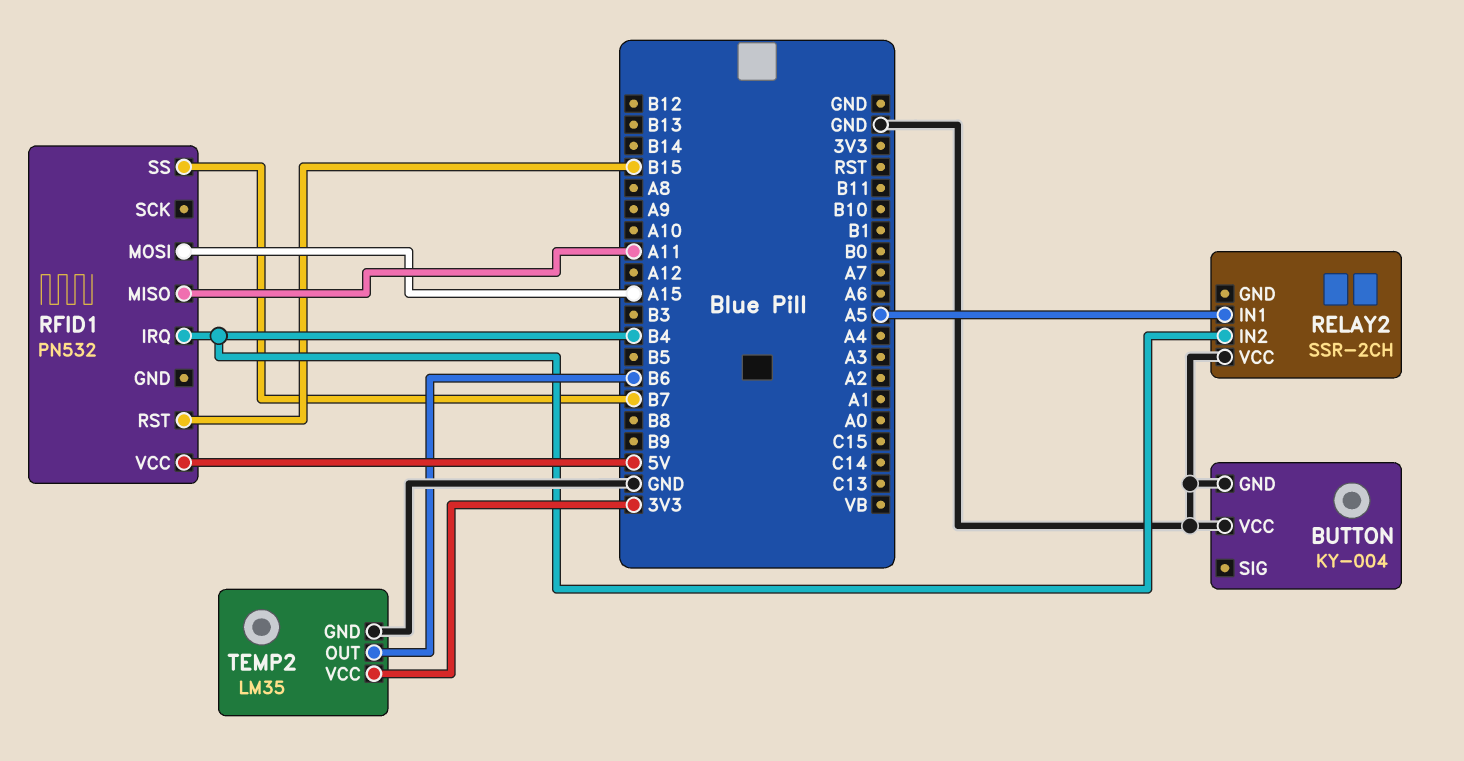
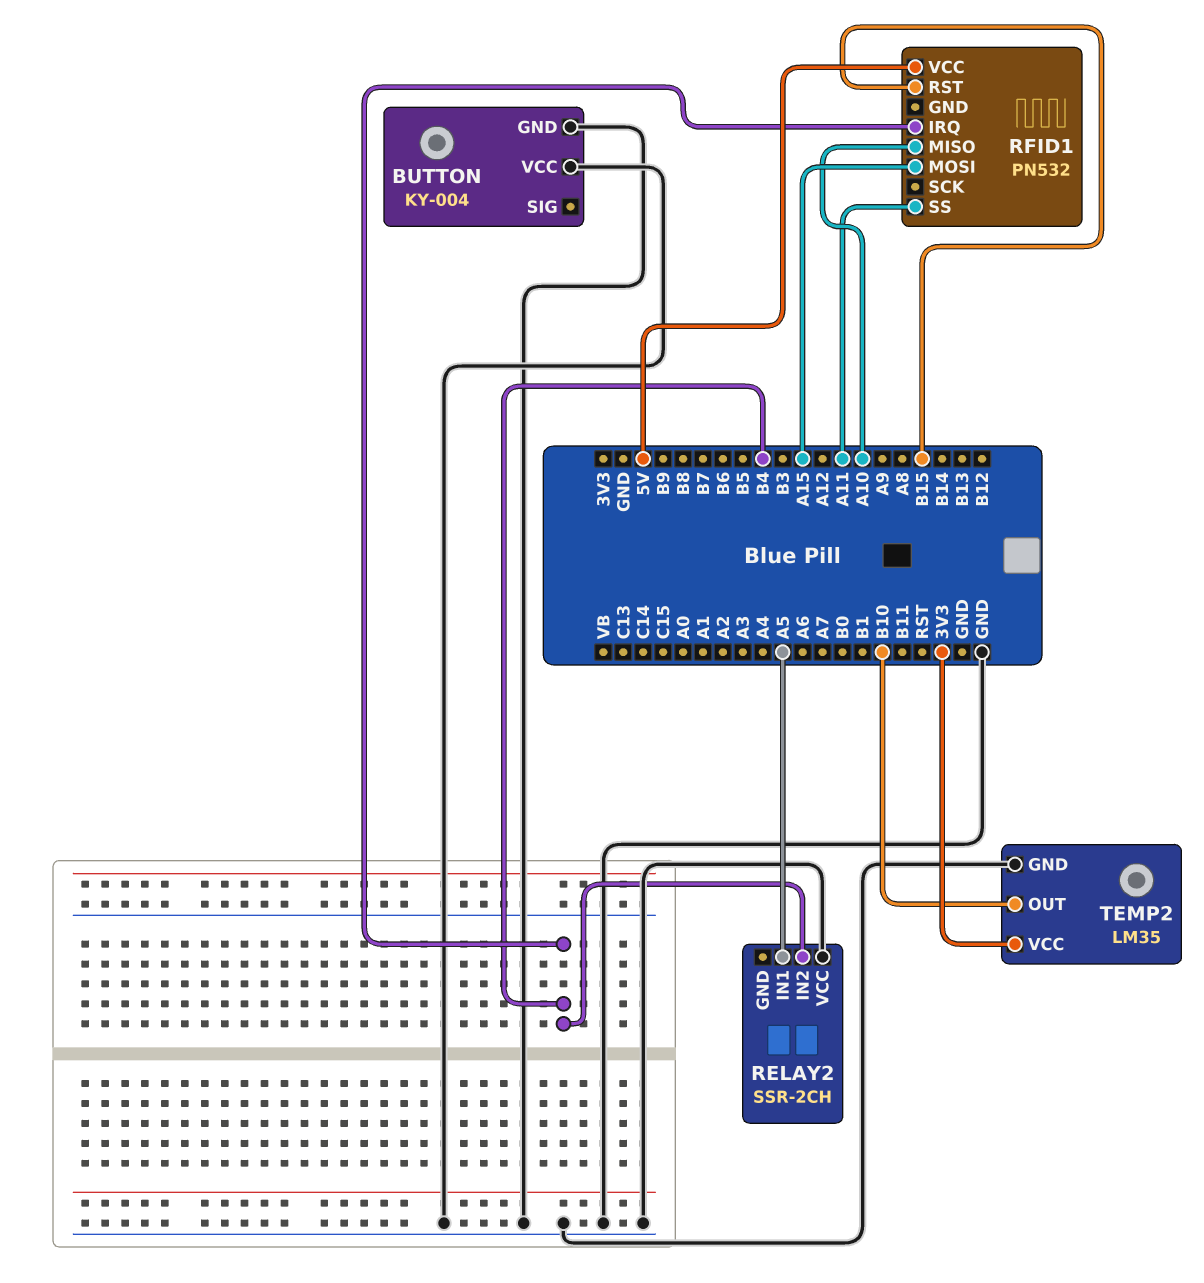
RFID1 pin MISO: A11 -> A10
RFID1 pin SS: B7 -> A11
TEMP2 pin OUT: B6 -> B10

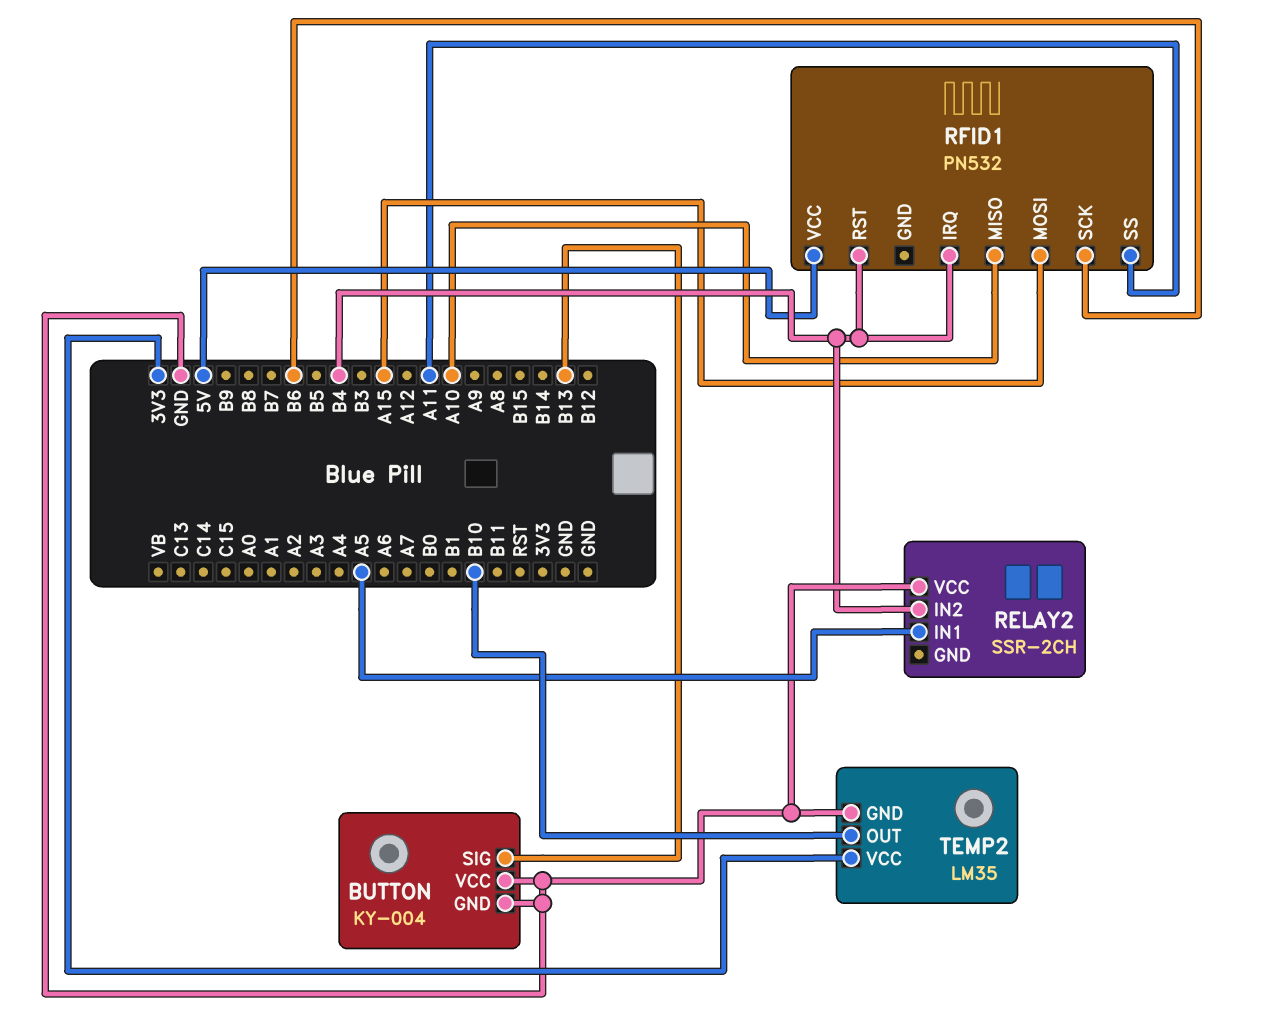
BUTTON pin SIG: none -> B13
RFID1 pin RST: B15 -> B4
RFID1 pin SCK: none -> B6

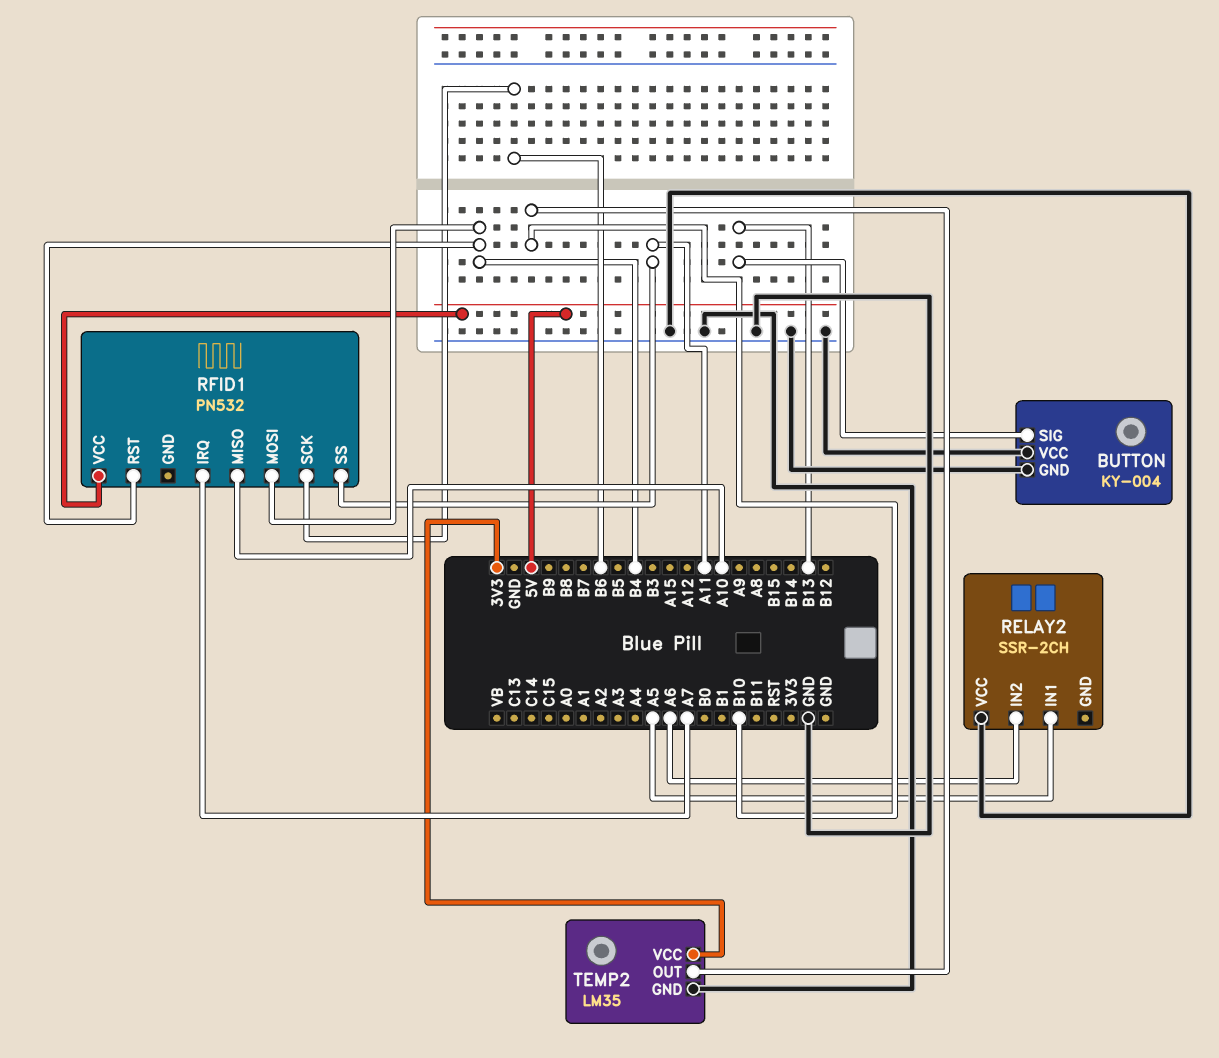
RELAY2 pin IN2: B4 -> A6
RFID1 pin IRQ: B4 -> A7
RFID1 pin MOSI: A15 -> B4

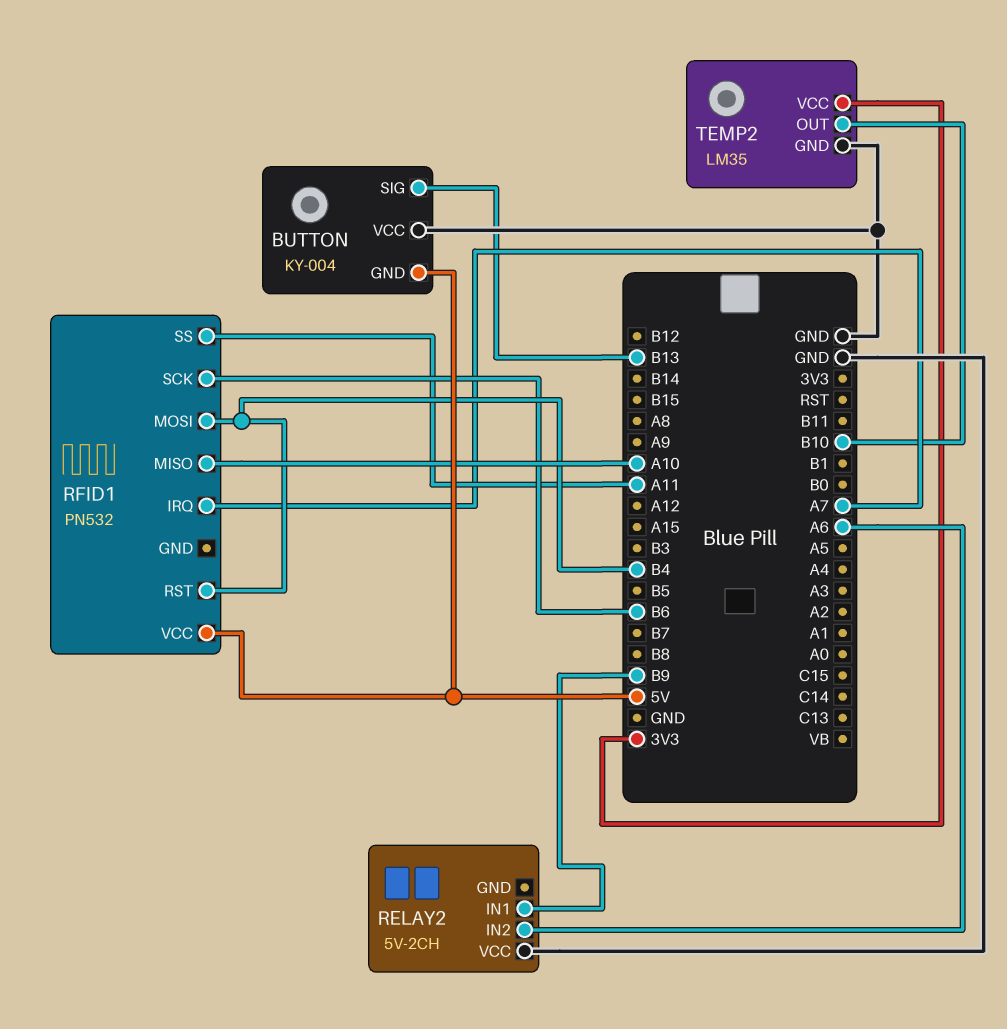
BUTTON pin GND: GND -> 5V
RELAY2: SSR-2CH -> 5V-2CH
RELAY2 pin IN1: A5 -> B9

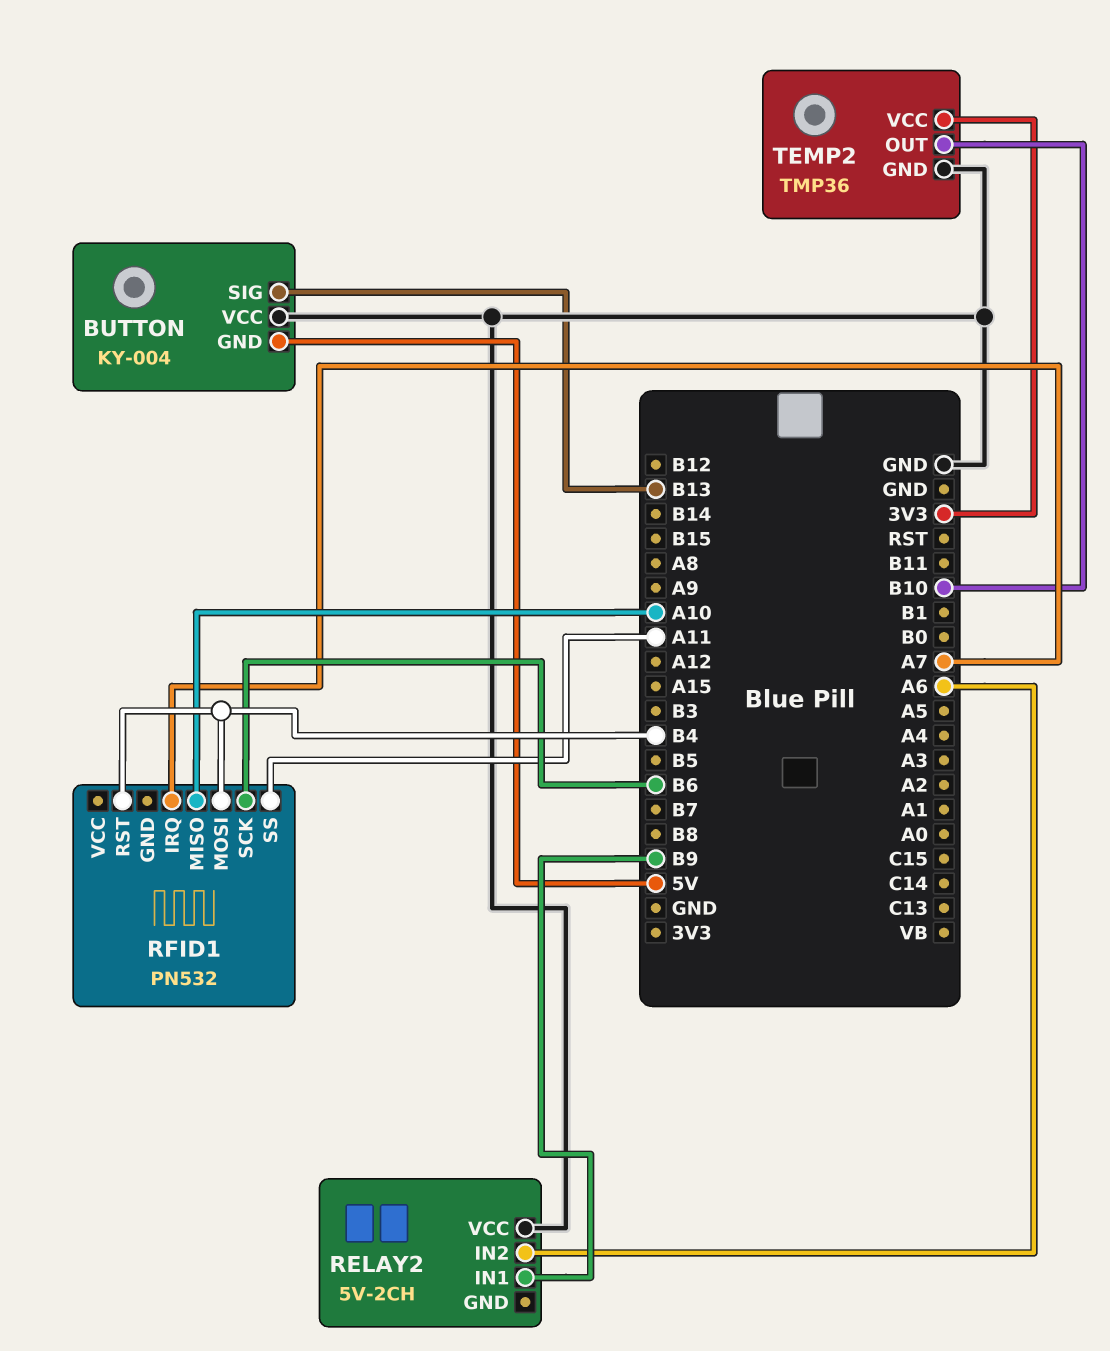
RFID1 pin VCC: 5V -> none
TEMP2: LM35 -> TMP36

